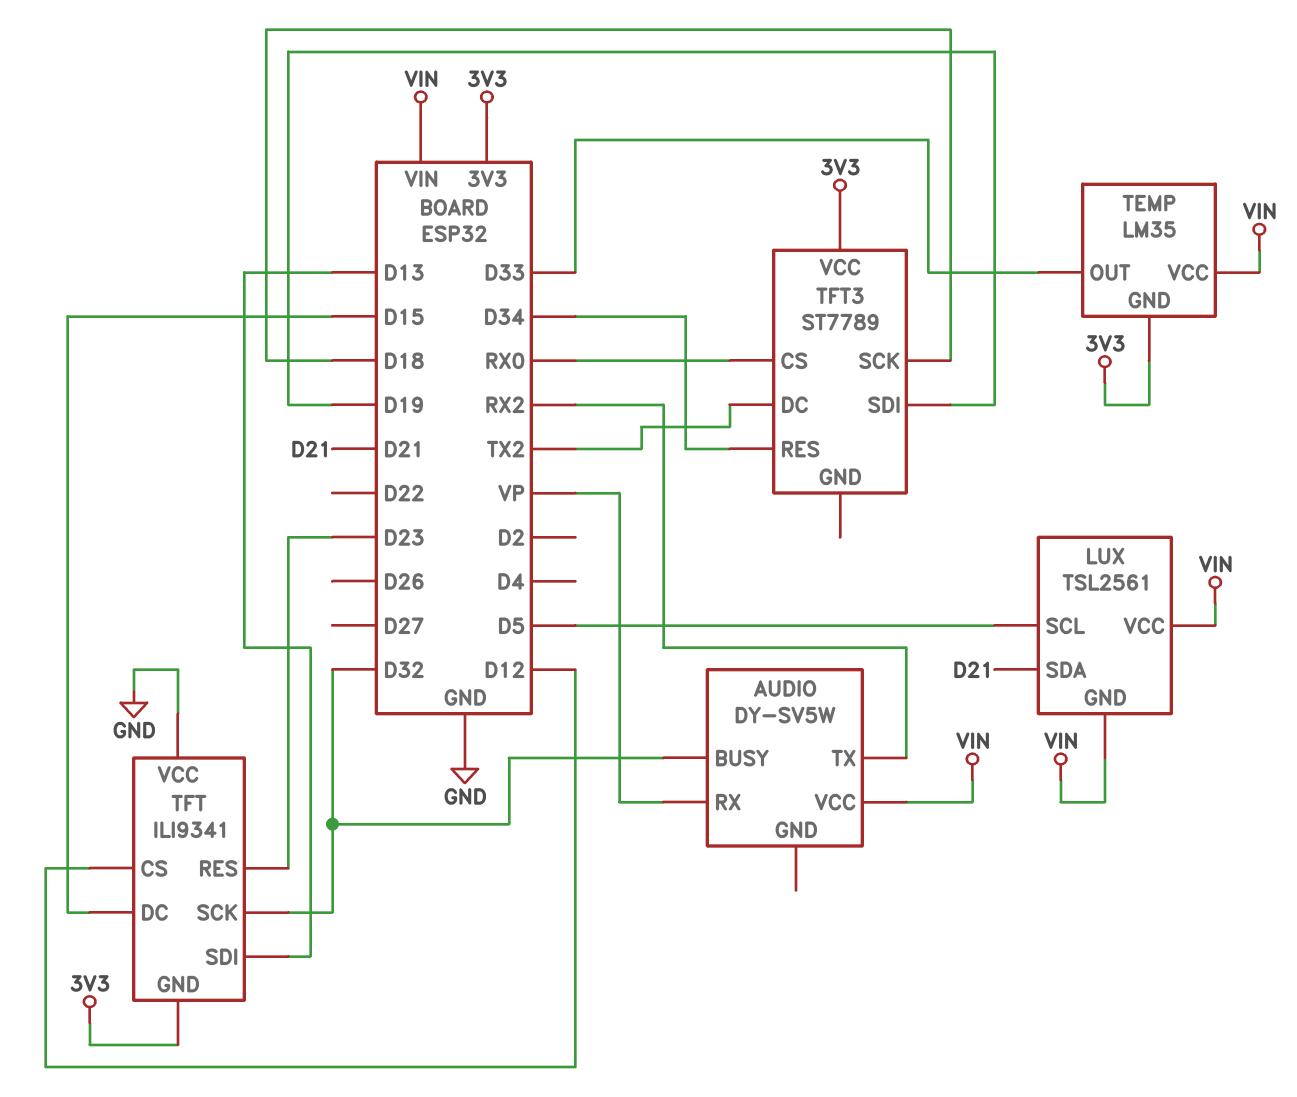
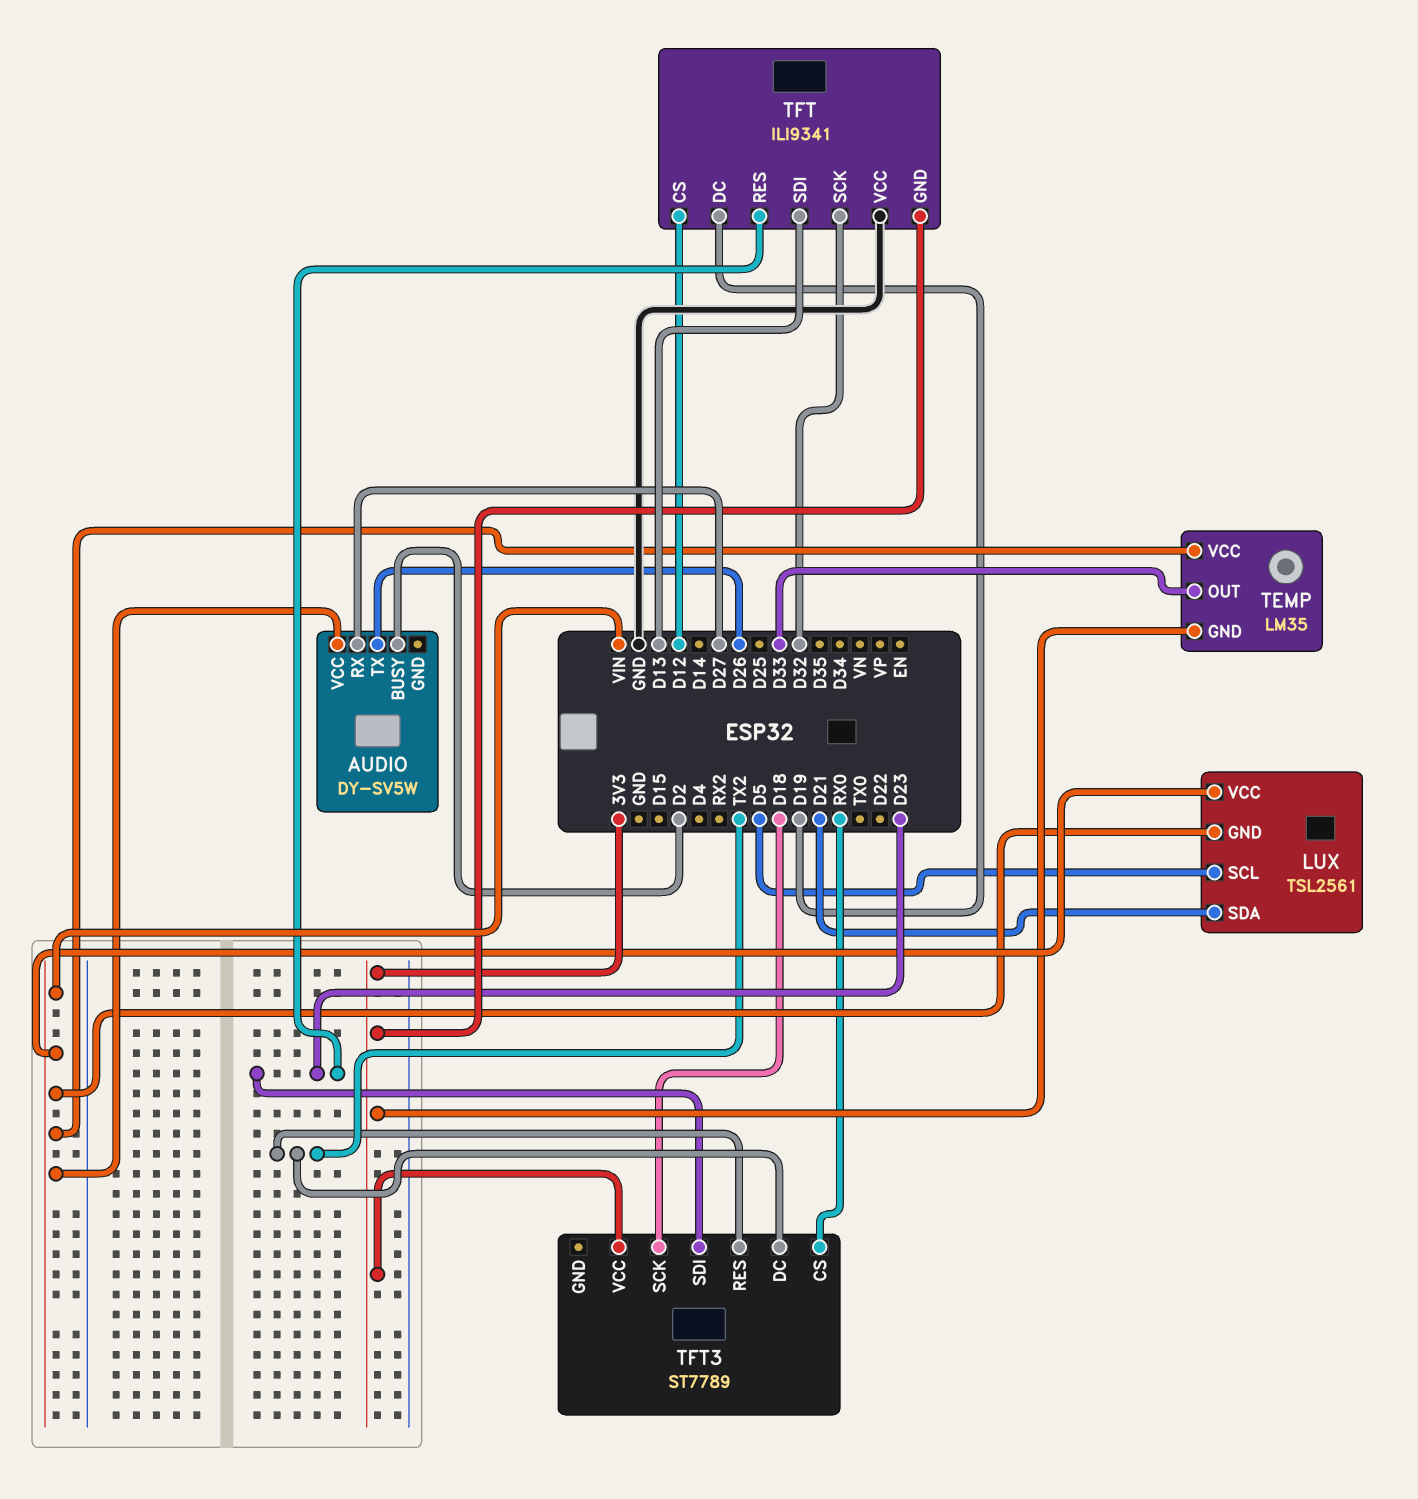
AUDIO pin BUSY: D32 -> D2
AUDIO pin RX: VP -> D27
AUDIO pin TX: RX2 -> D26
TFT pin DC: D15 -> D19
TFT3 pin RES: D34 -> TX2
TFT3 pin SDI: D19 -> D23

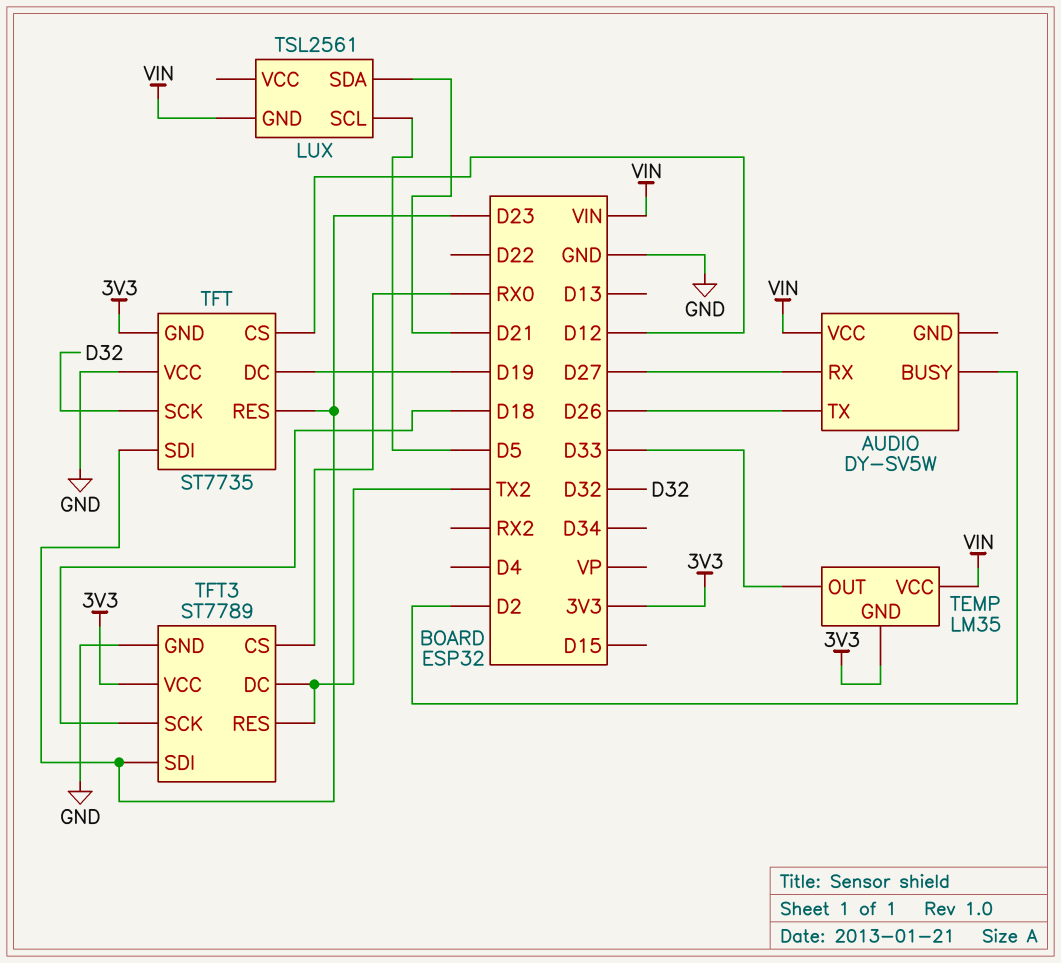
LUX pin VCC: VIN -> none
TFT: ILI9341 -> ST7735
TFT pin SDI: D13 -> D23
TFT3 pin GND: none -> GND

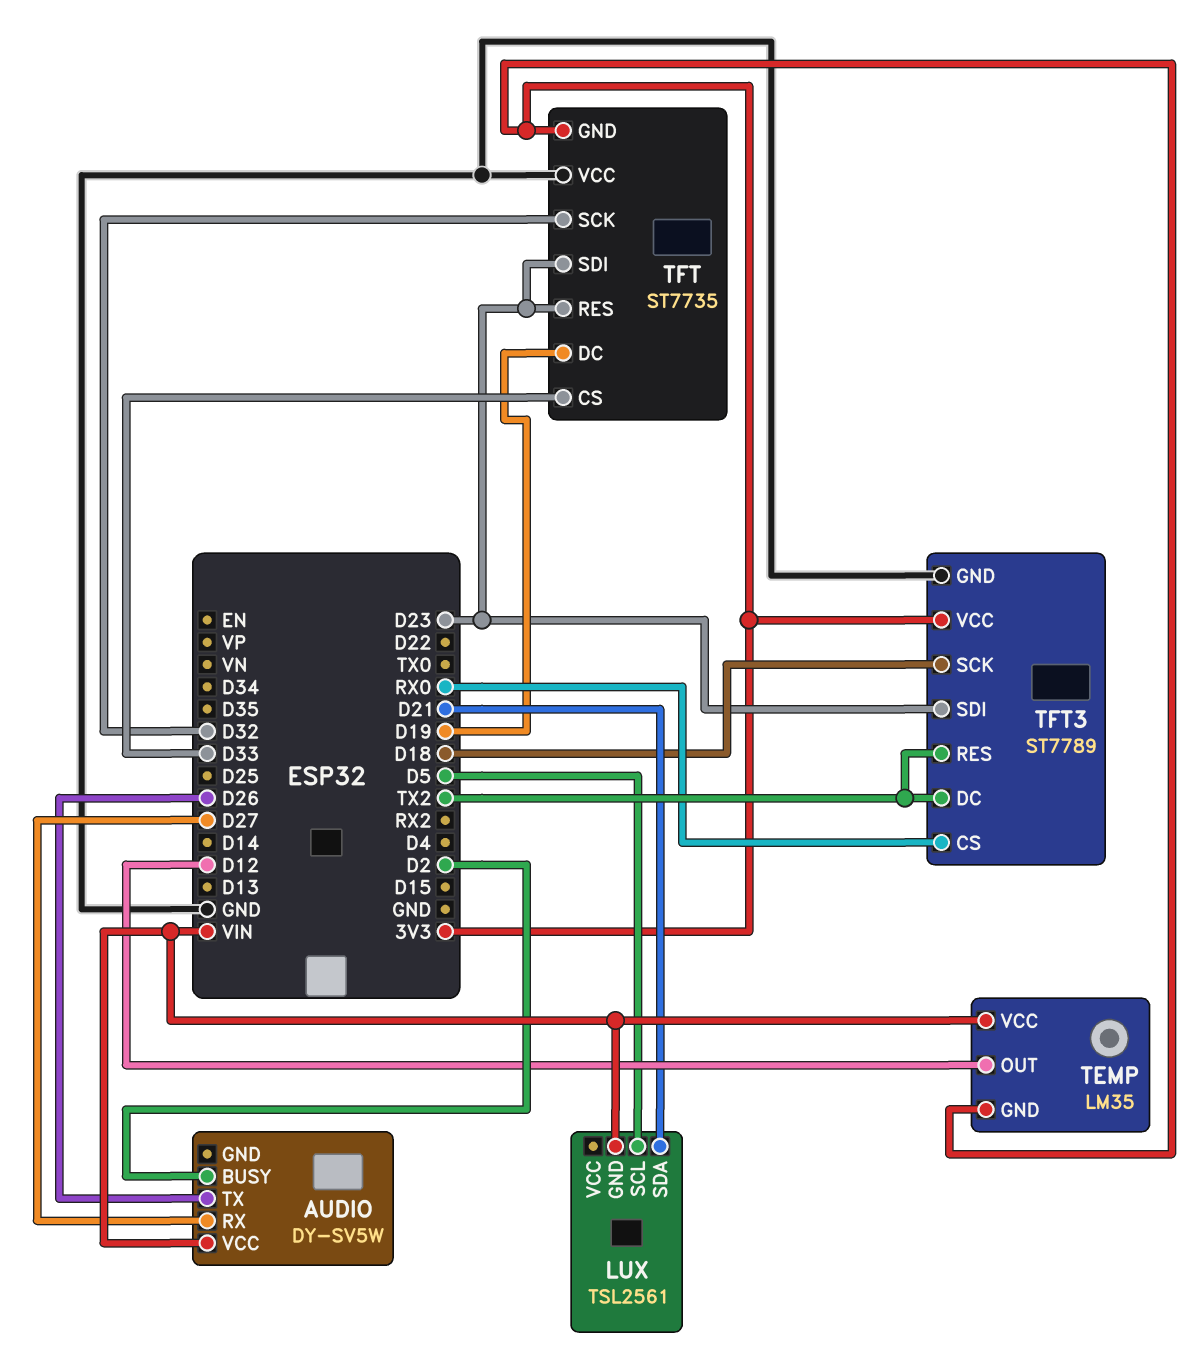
TEMP pin OUT: D33 -> D12
TFT pin CS: D12 -> D33

